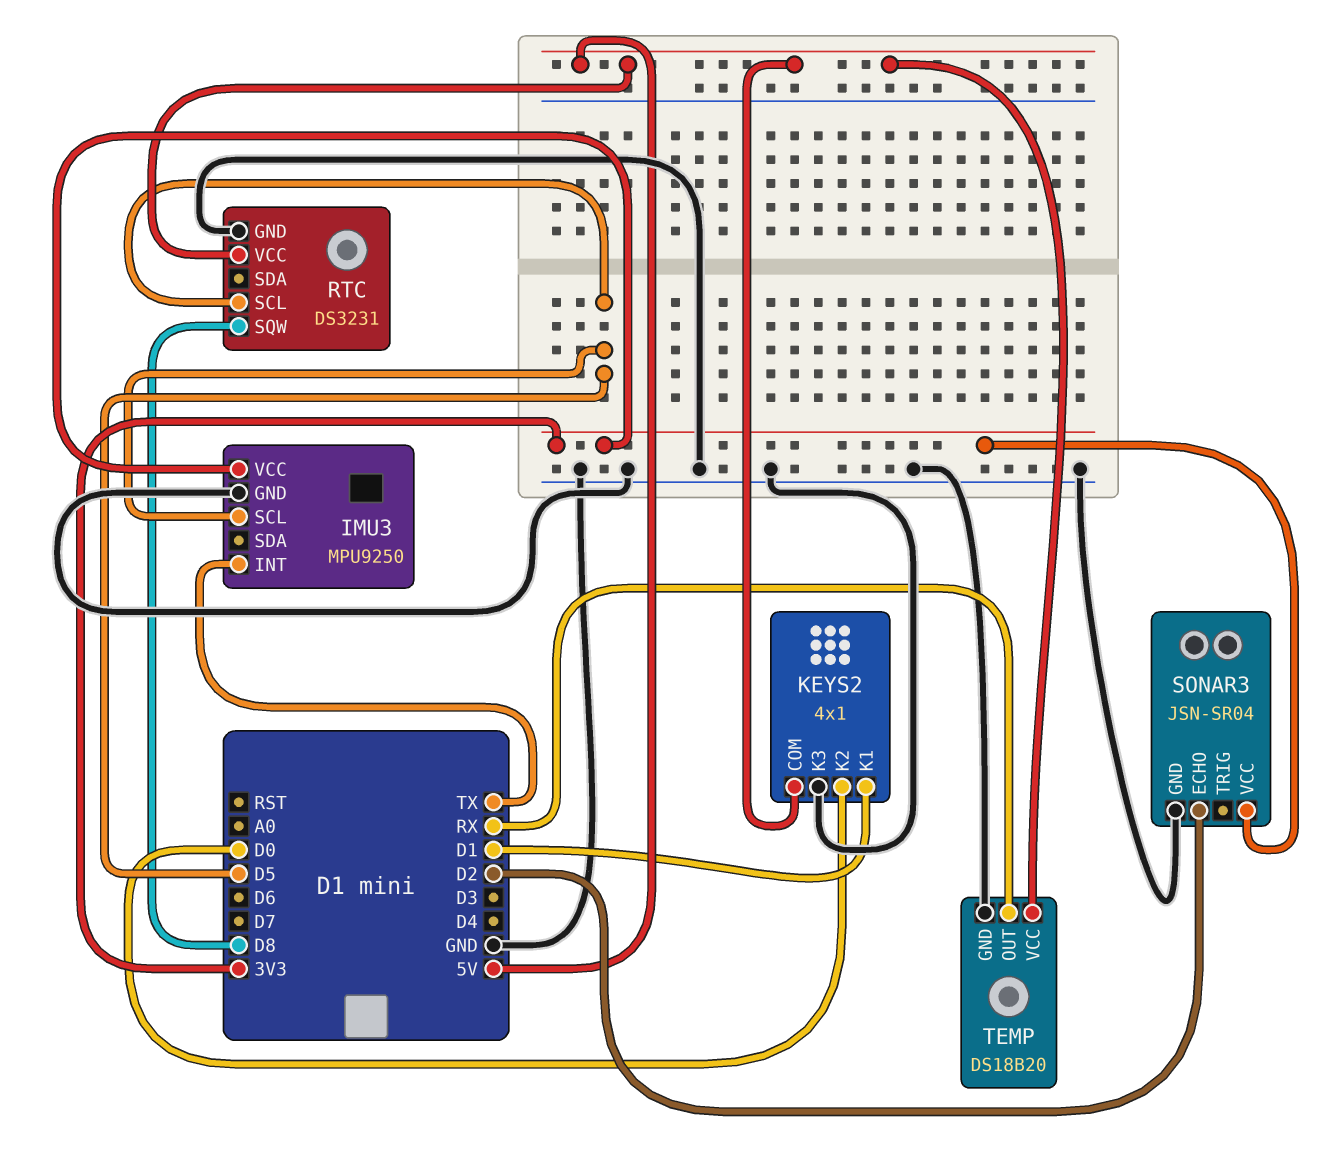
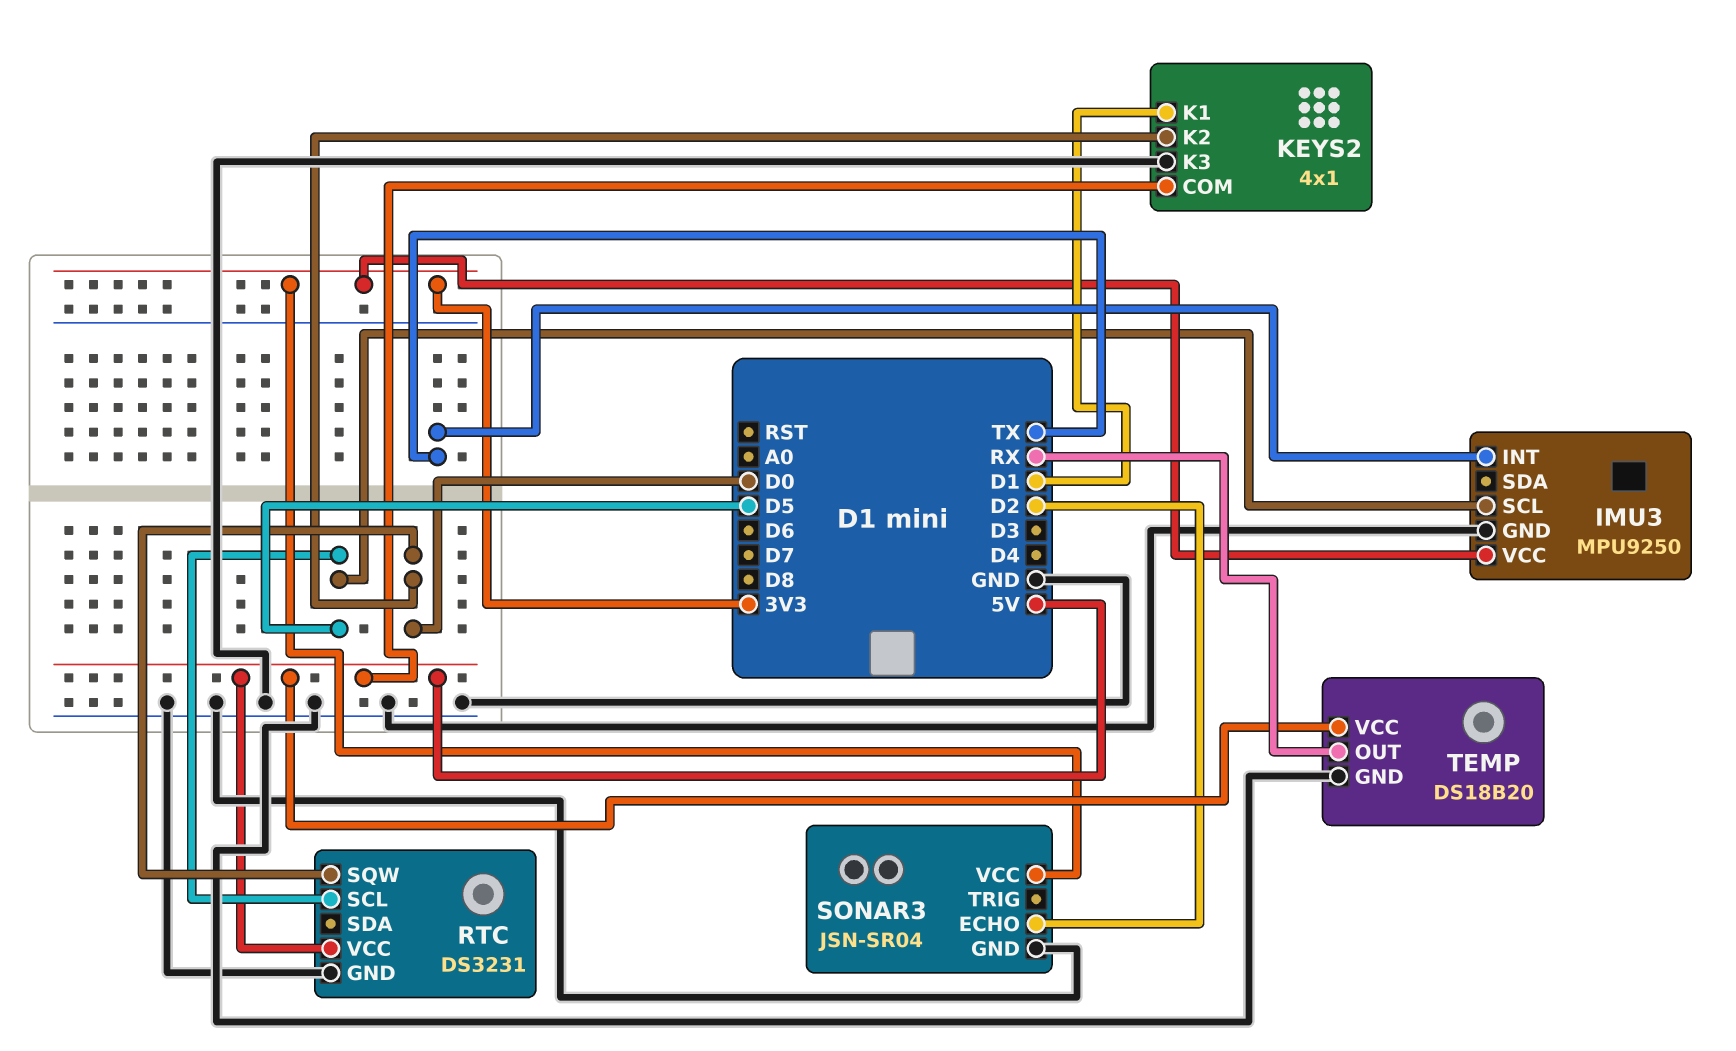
RTC pin SQW: D8 -> D0

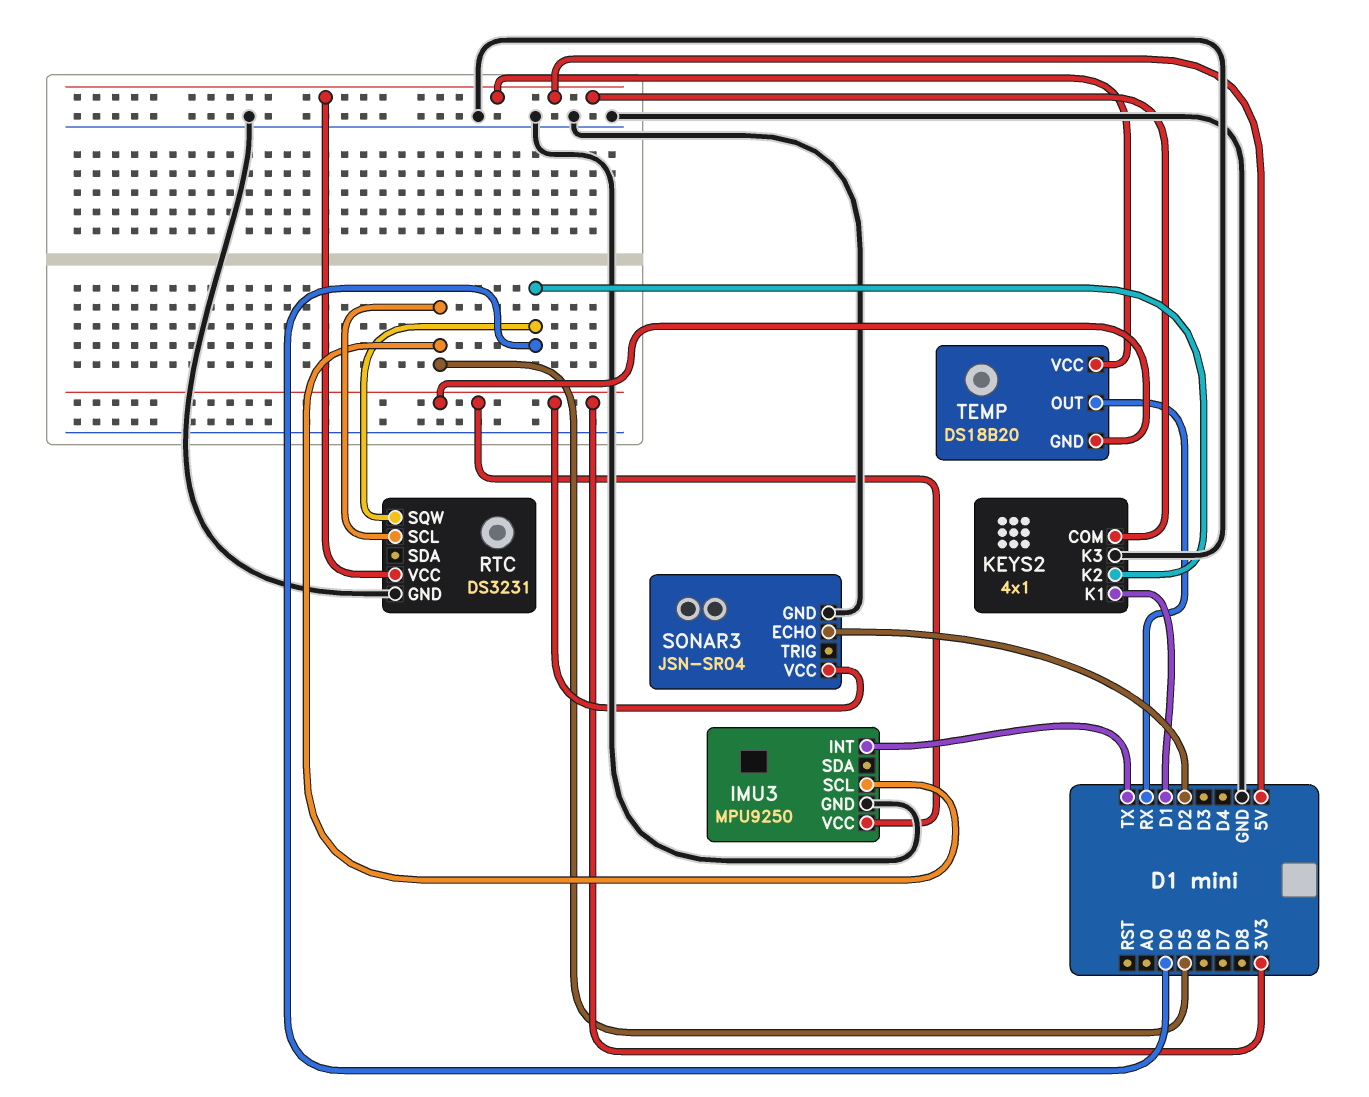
TEMP pin GND: GND -> 3V3

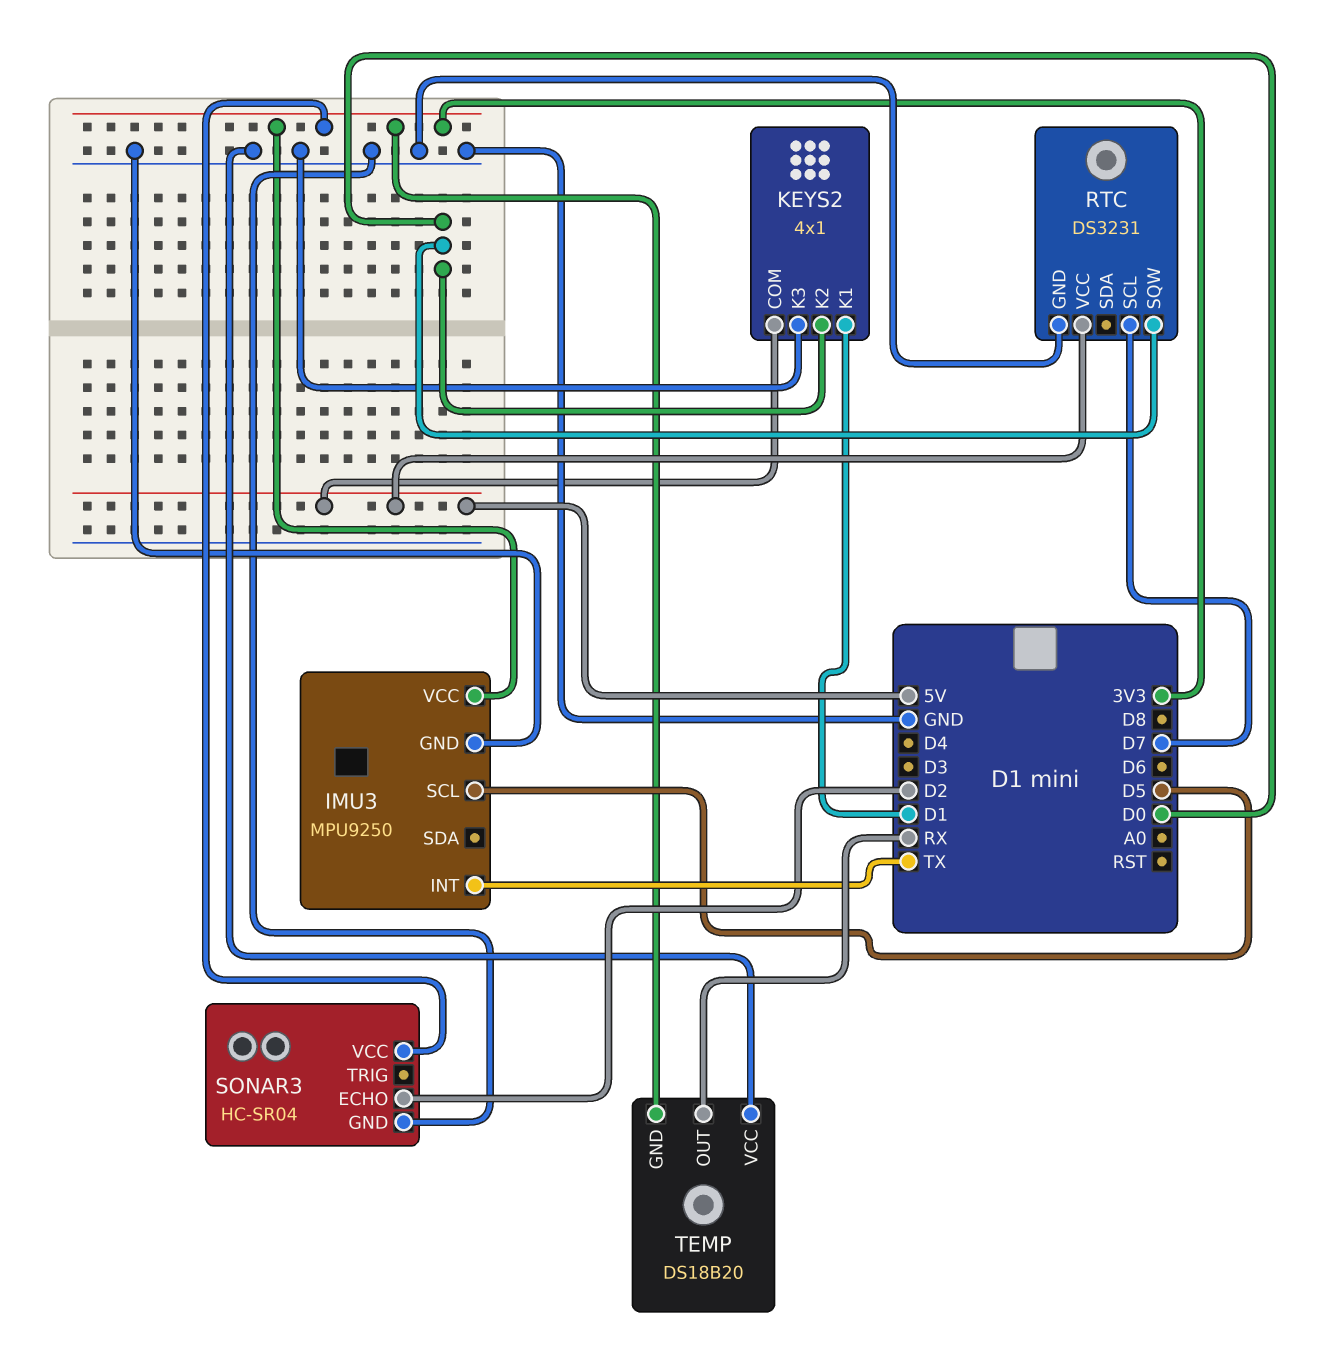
RTC pin SCL: D5 -> D7
SONAR3: JSN-SR04 -> HC-SR04
TEMP pin VCC: 5V -> GND

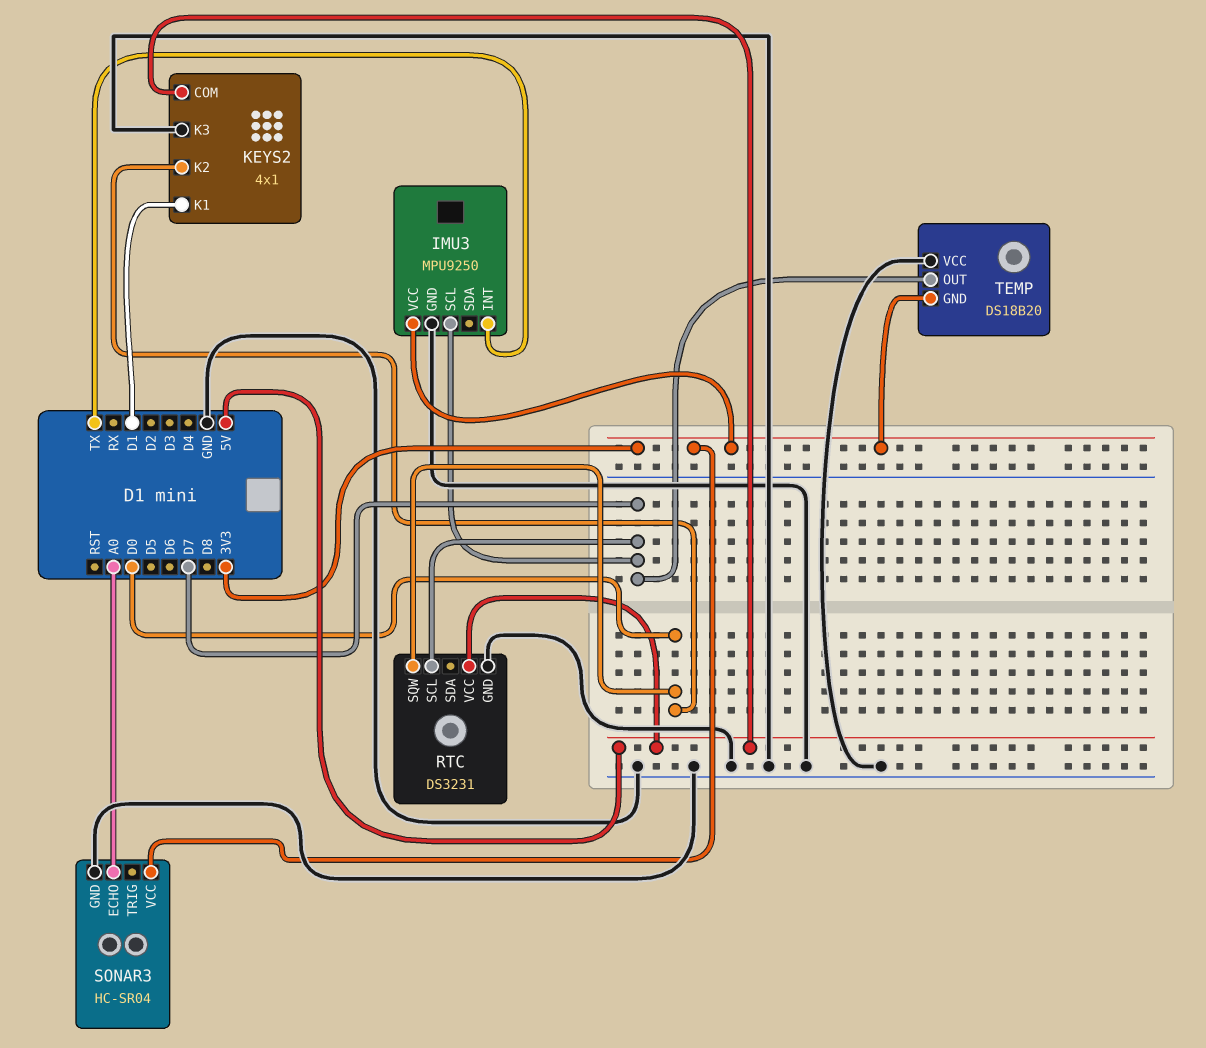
IMU3 pin SCL: D5 -> D7
SONAR3 pin ECHO: D2 -> A0
TEMP pin OUT: RX -> D7

